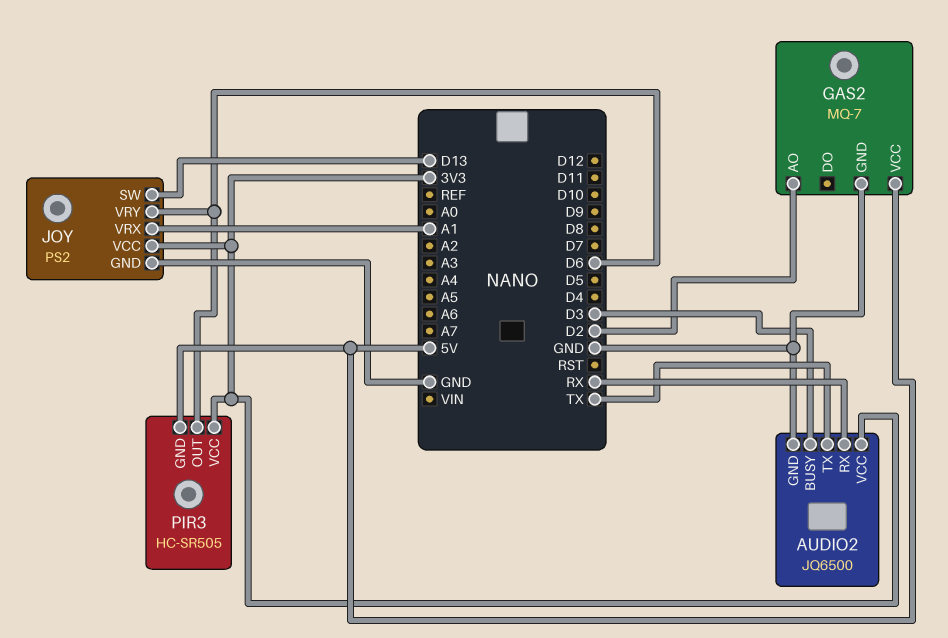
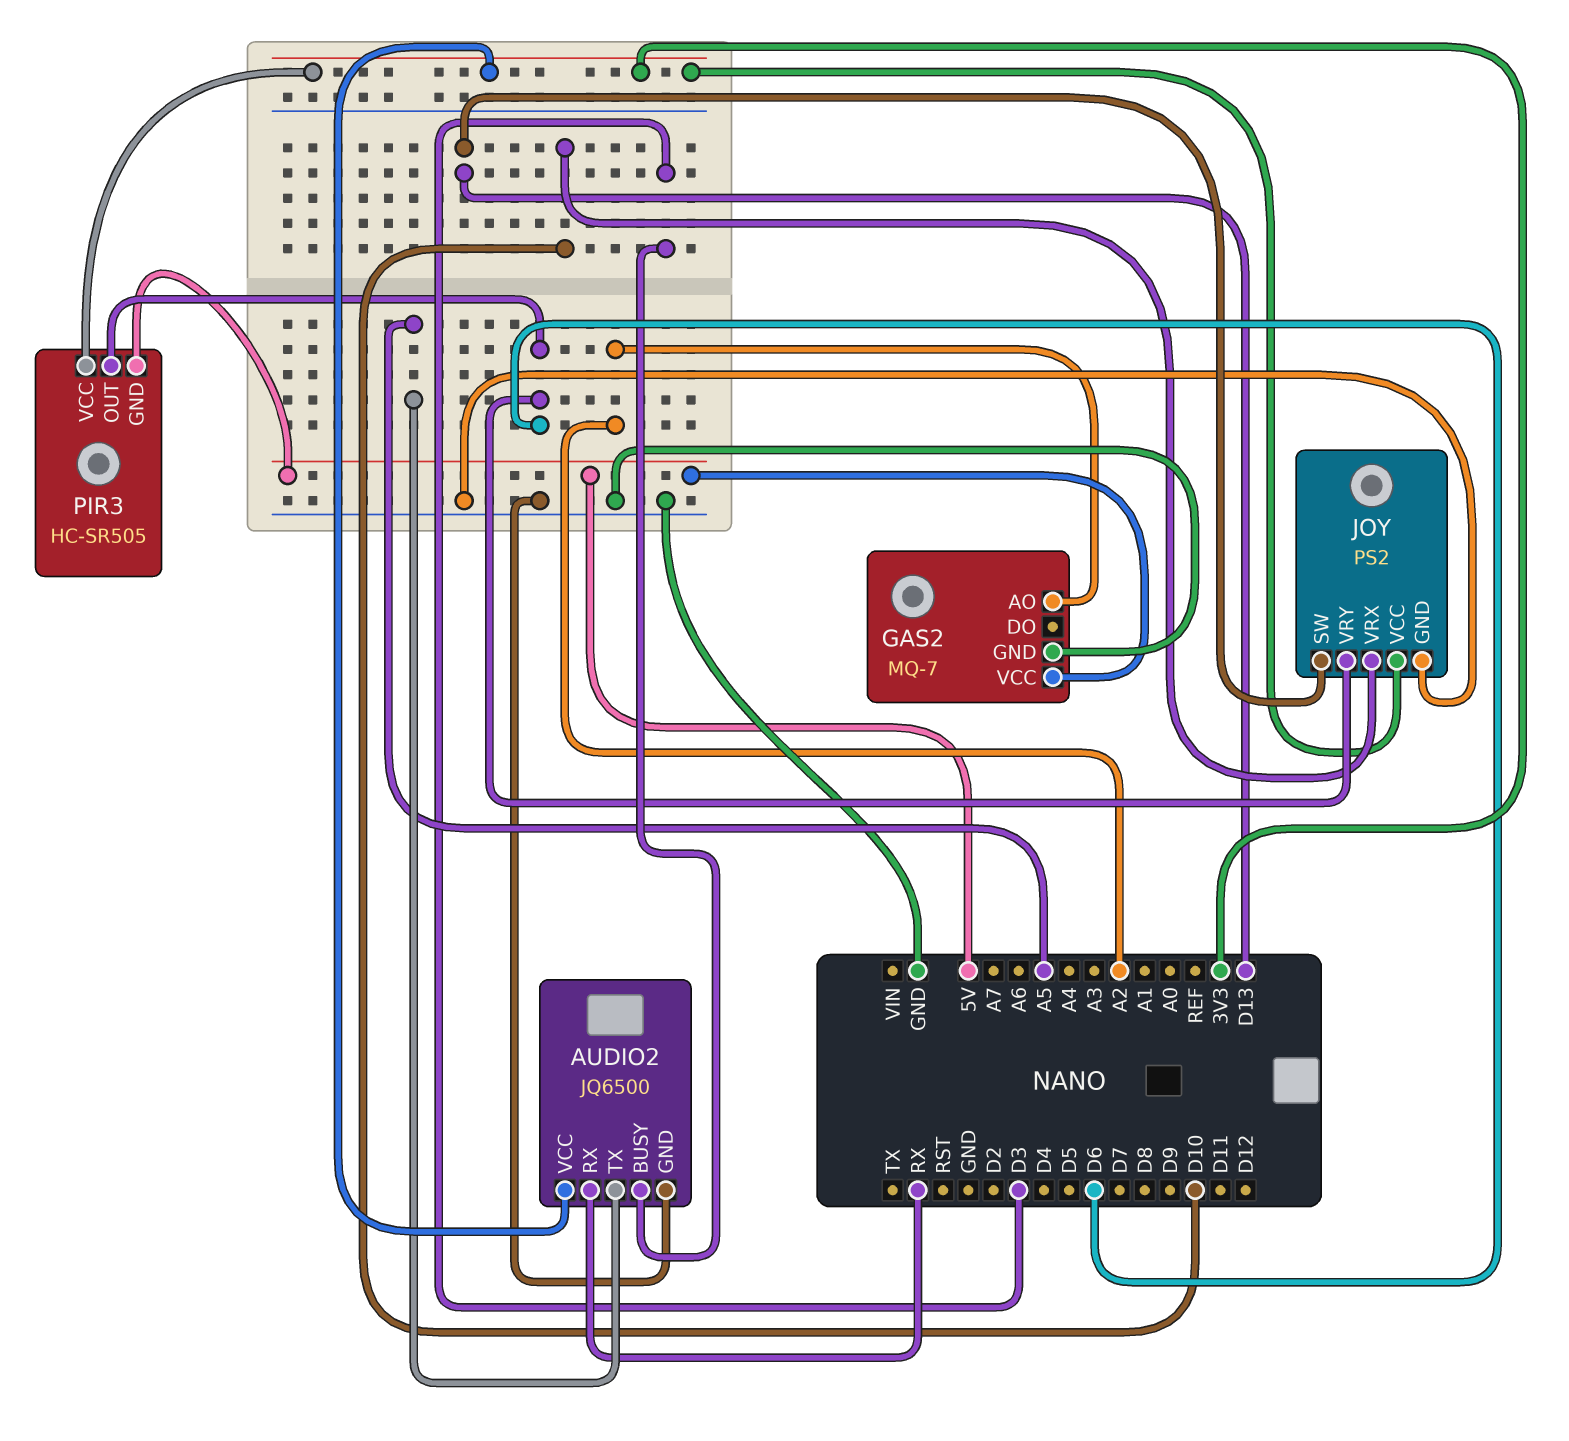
AUDIO2 pin TX: TX -> A5
GAS2 pin AO: D2 -> A2
JOY pin VRX: A1 -> D10

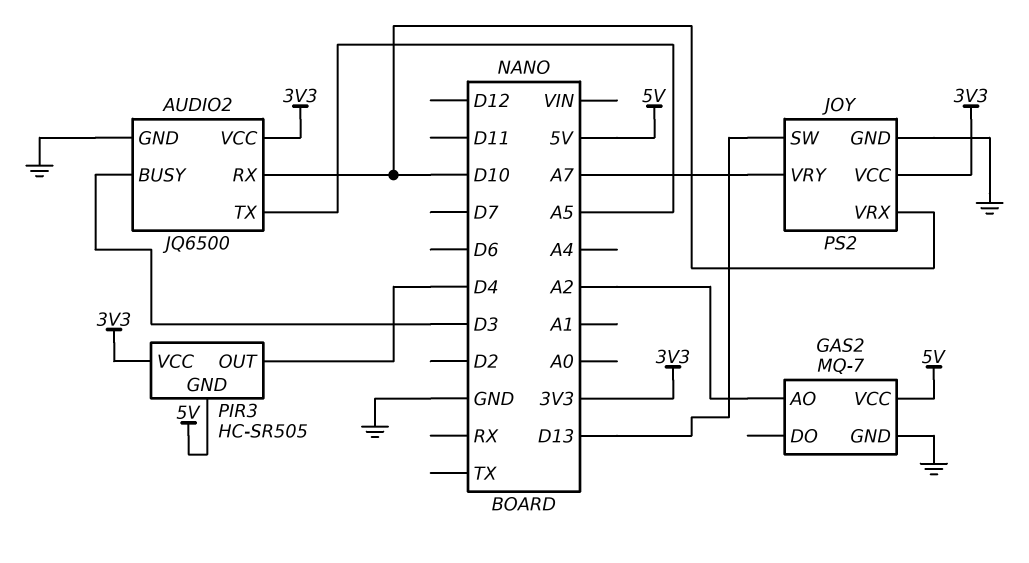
AUDIO2 pin RX: RX -> D10
JOY pin VRY: D6 -> A7
PIR3 pin OUT: D6 -> D4

